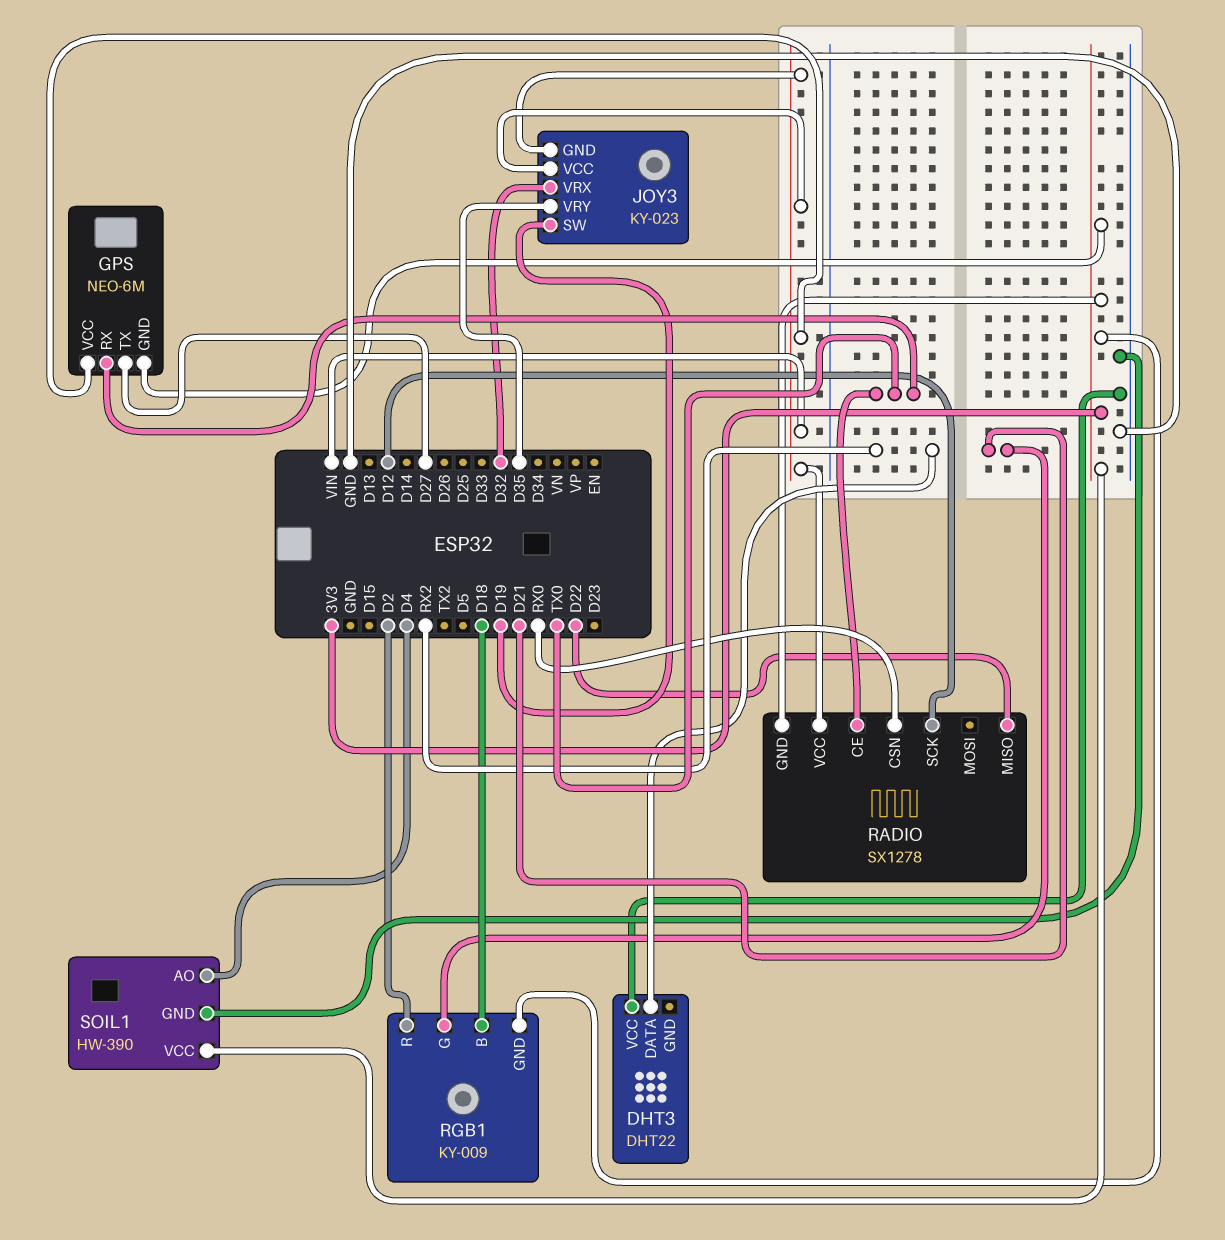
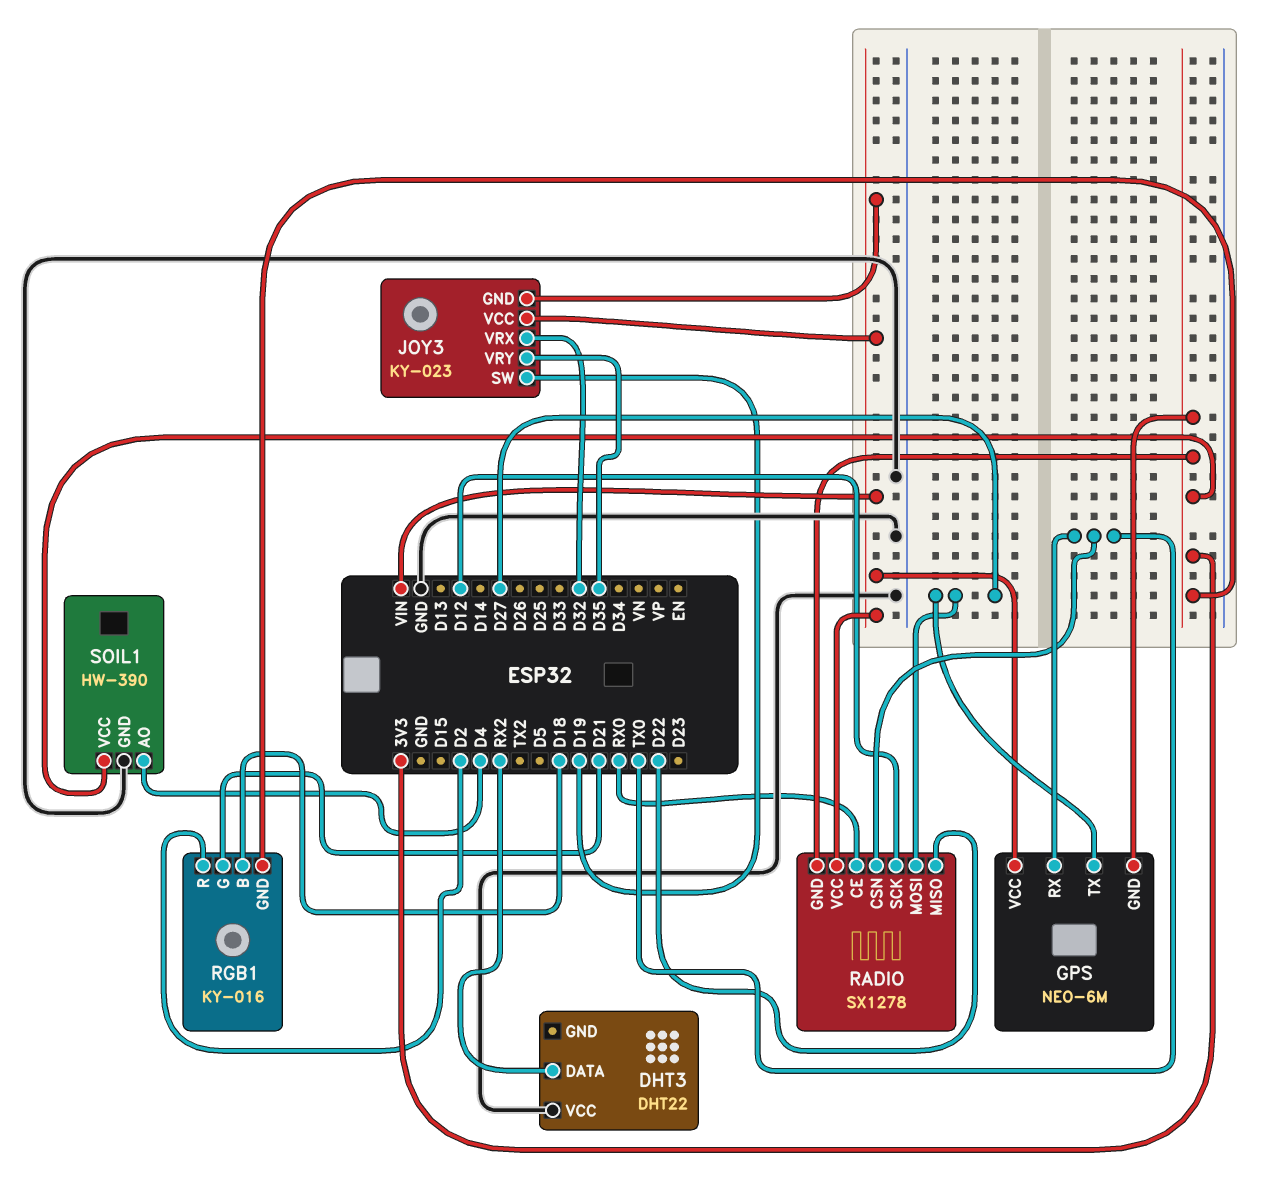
RADIO pin CE: TX0 -> RX0
RADIO pin CSN: RX0 -> TX0
RADIO pin MOSI: none -> D27
RGB1: KY-009 -> KY-016

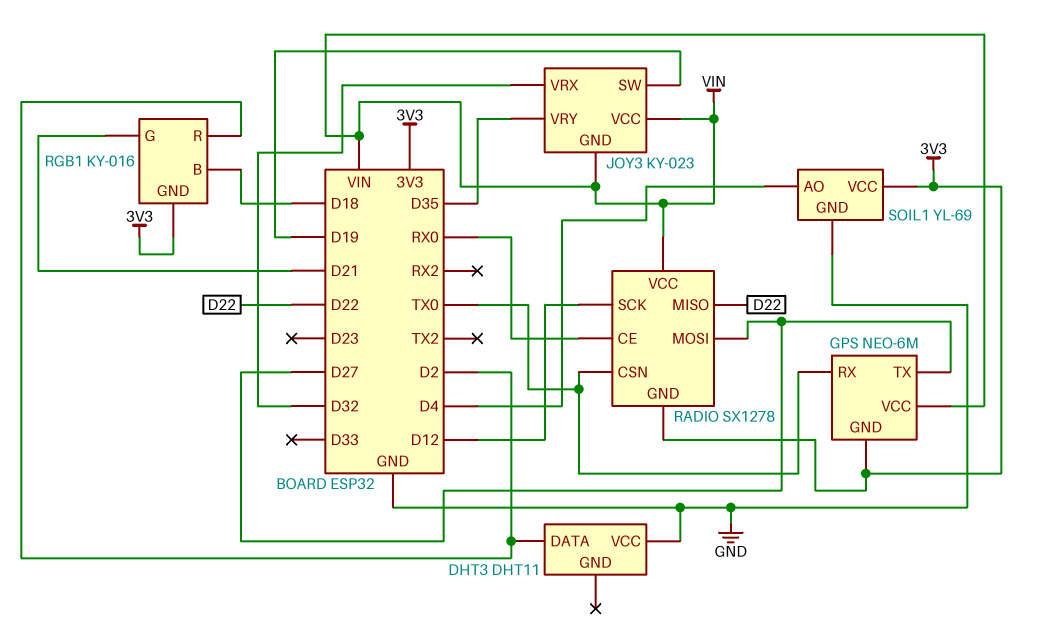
DHT3: DHT22 -> DHT11
DHT3 pin DATA: RX2 -> D2
SOIL1: HW-390 -> YL-69

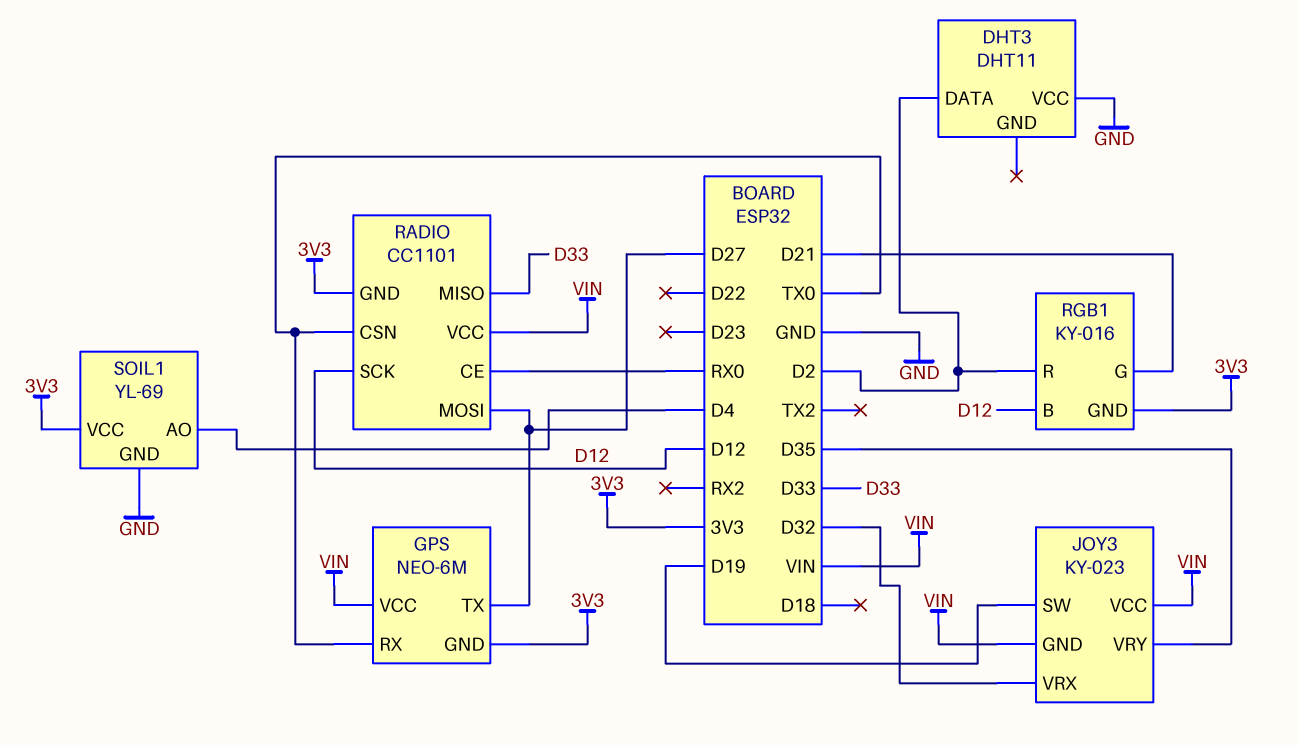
RADIO: SX1278 -> CC1101
RADIO pin MISO: D22 -> D33
RGB1 pin B: D18 -> D12

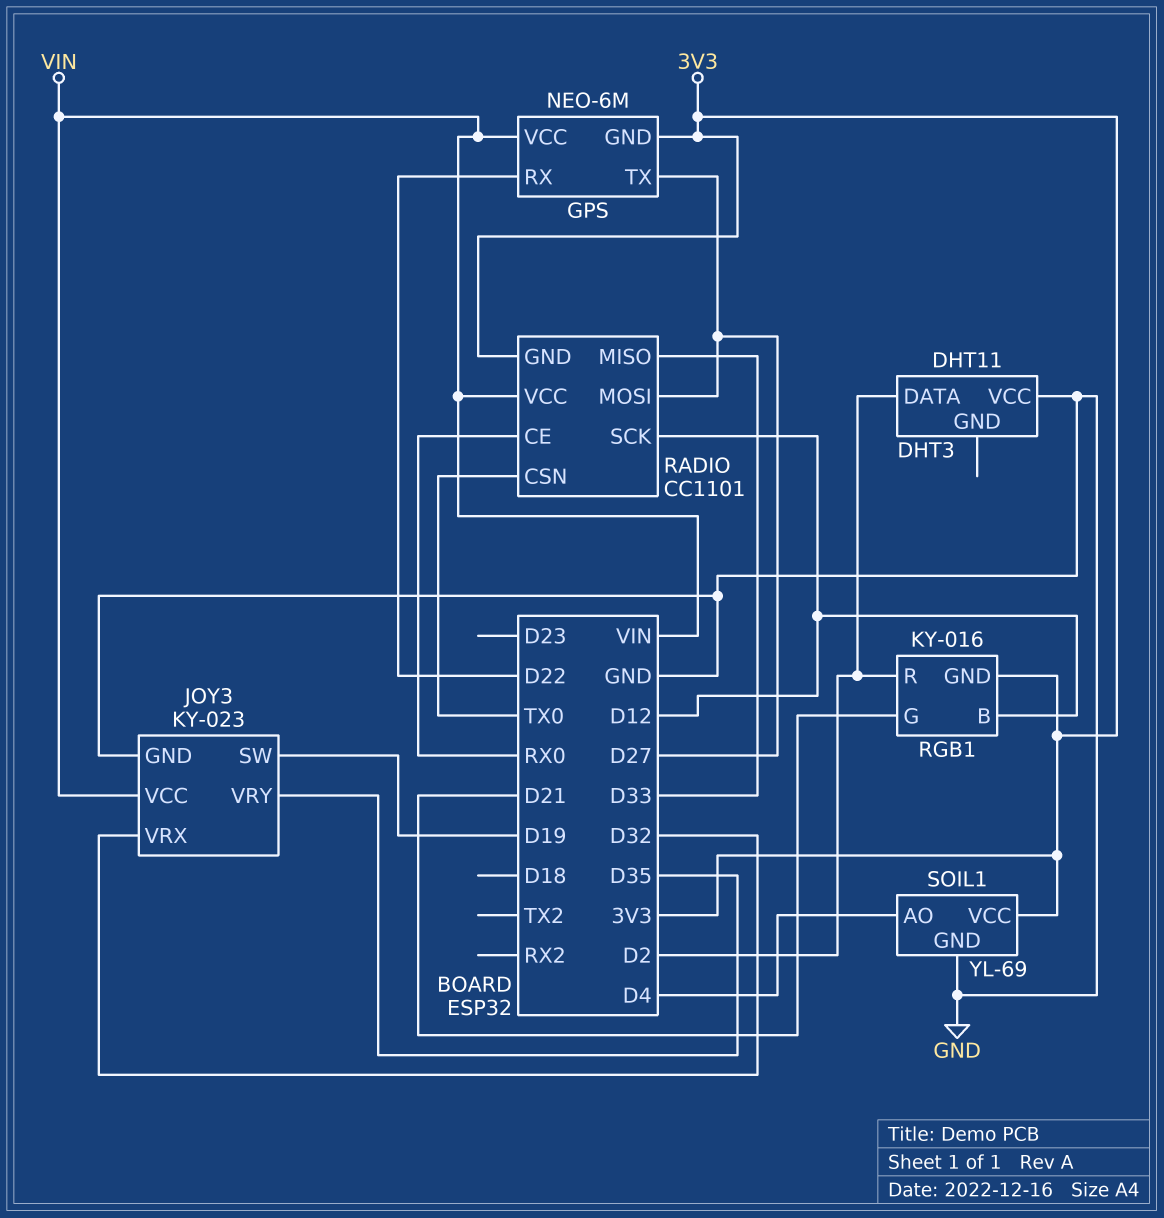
GPS pin RX: TX0 -> D22
JOY3 pin GND: VIN -> GND

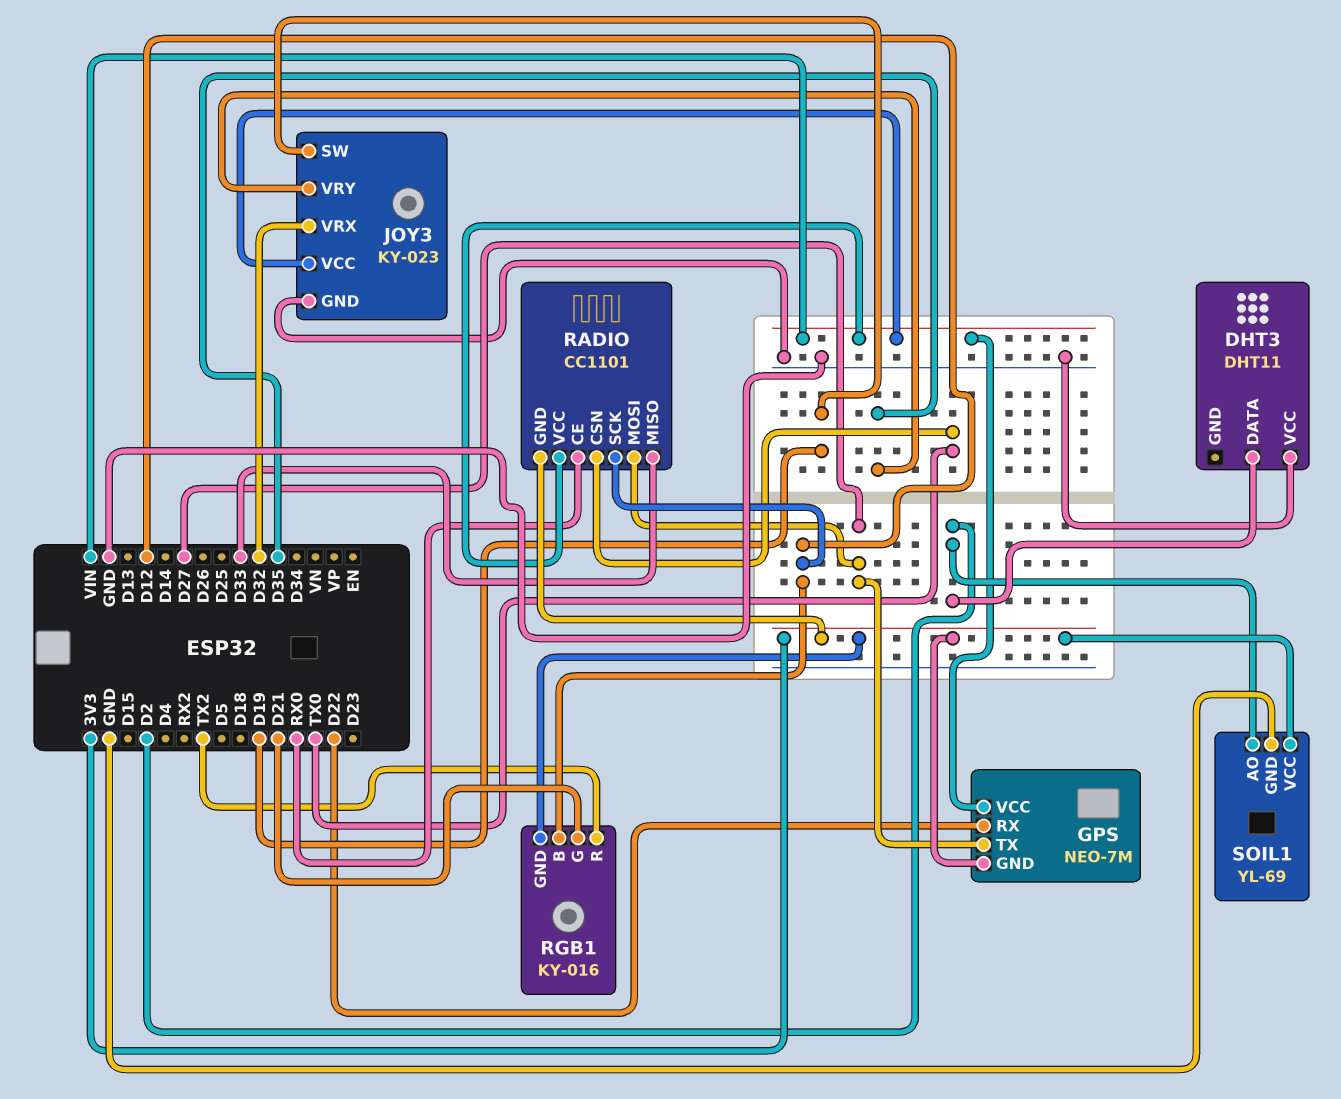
GPS: NEO-6M -> NEO-7M
RGB1 pin R: D2 -> TX2
SOIL1 pin AO: D4 -> D2

